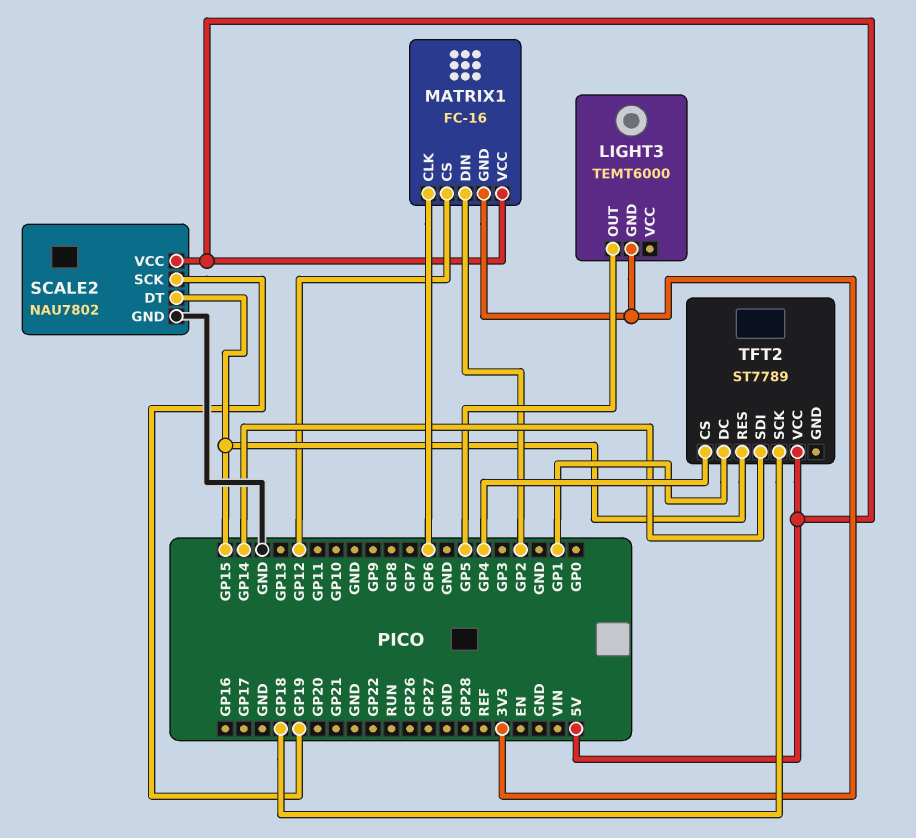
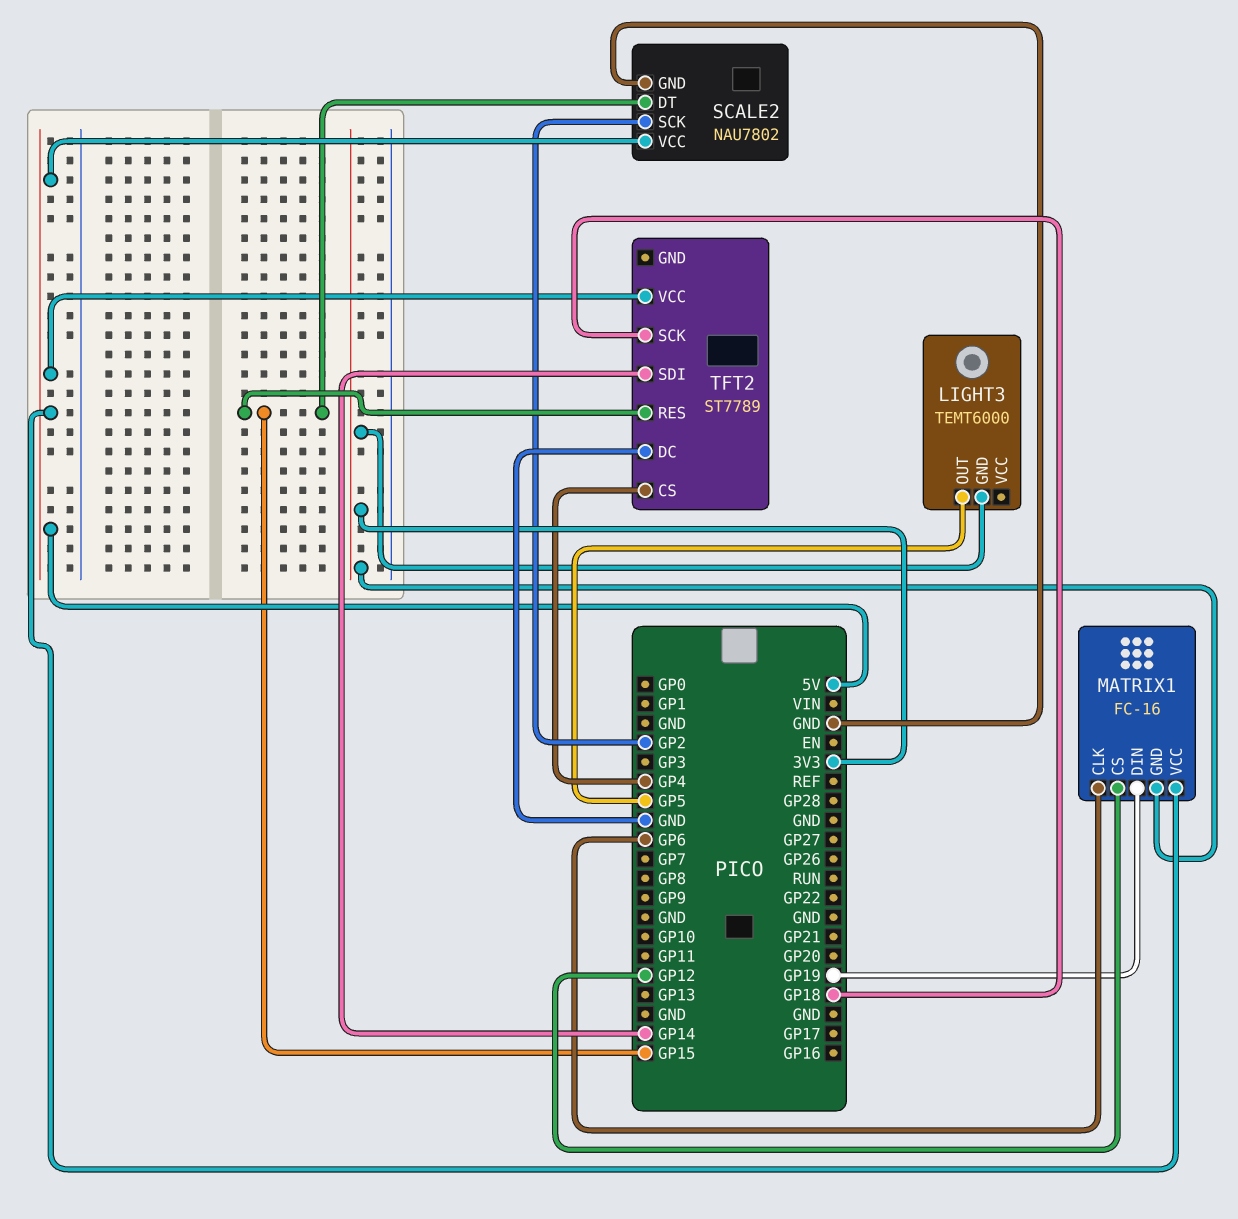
MATRIX1 pin DIN: GP2 -> GP19
SCALE2 pin SCK: GP19 -> GP2
TFT2 pin DC: GP1 -> GND

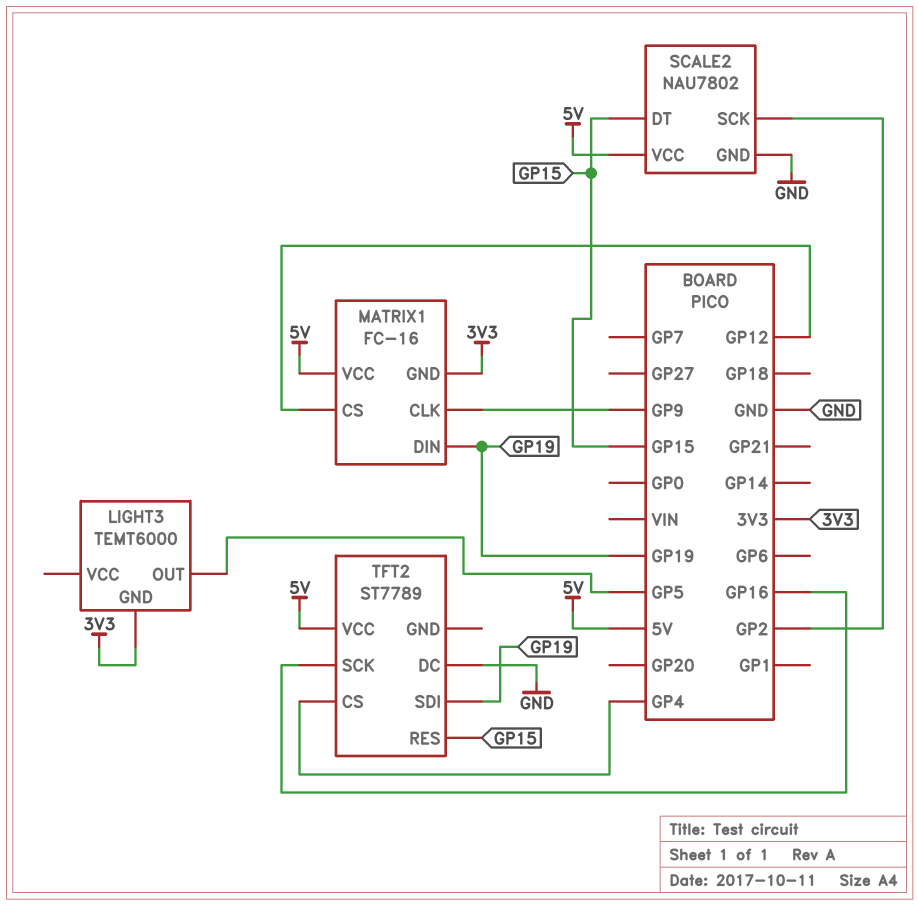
MATRIX1 pin CLK: GP6 -> GP9
TFT2 pin SCK: GP18 -> GP16
TFT2 pin SDI: GP14 -> GP19

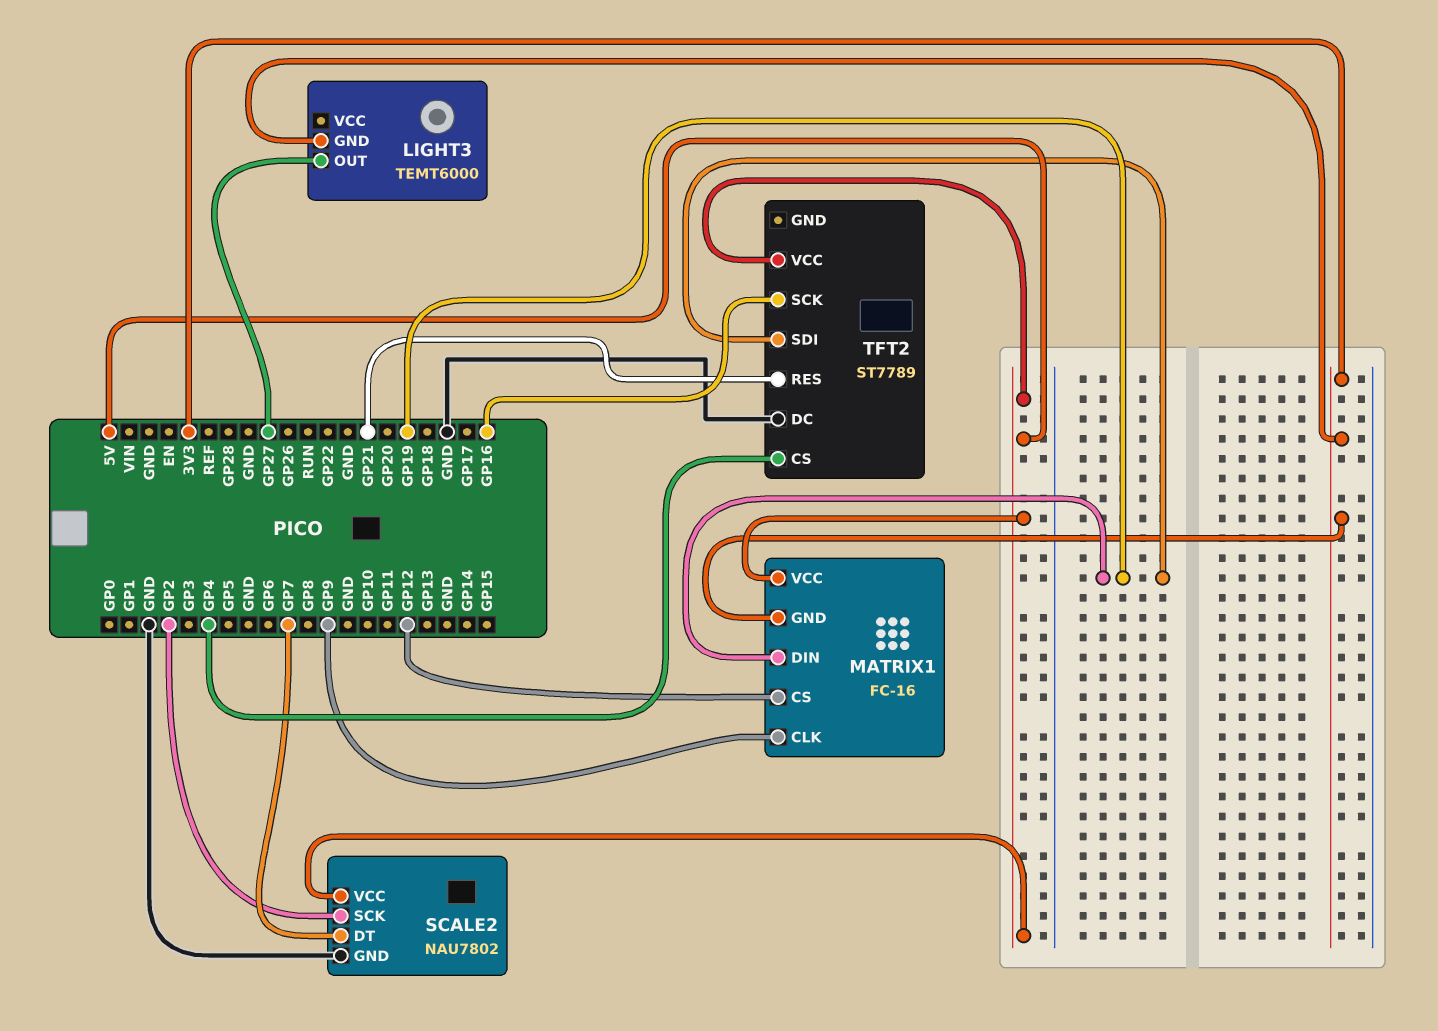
LIGHT3 pin OUT: GP5 -> GP27
SCALE2 pin DT: GP15 -> GP7
TFT2 pin RES: GP15 -> GP21

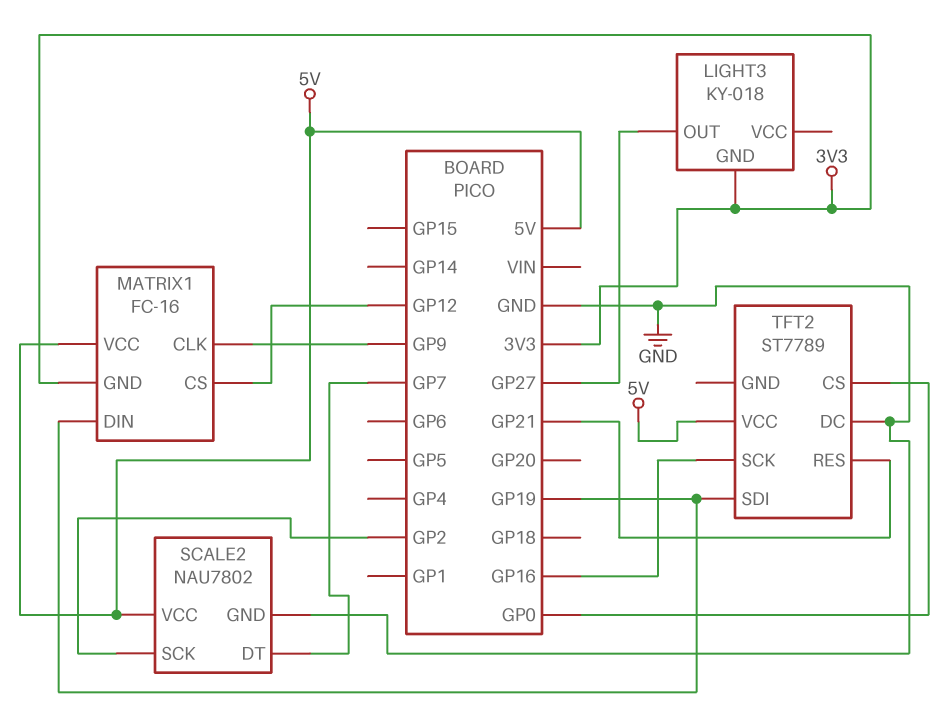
LIGHT3: TEMT6000 -> KY-018
TFT2 pin CS: GP4 -> GP0

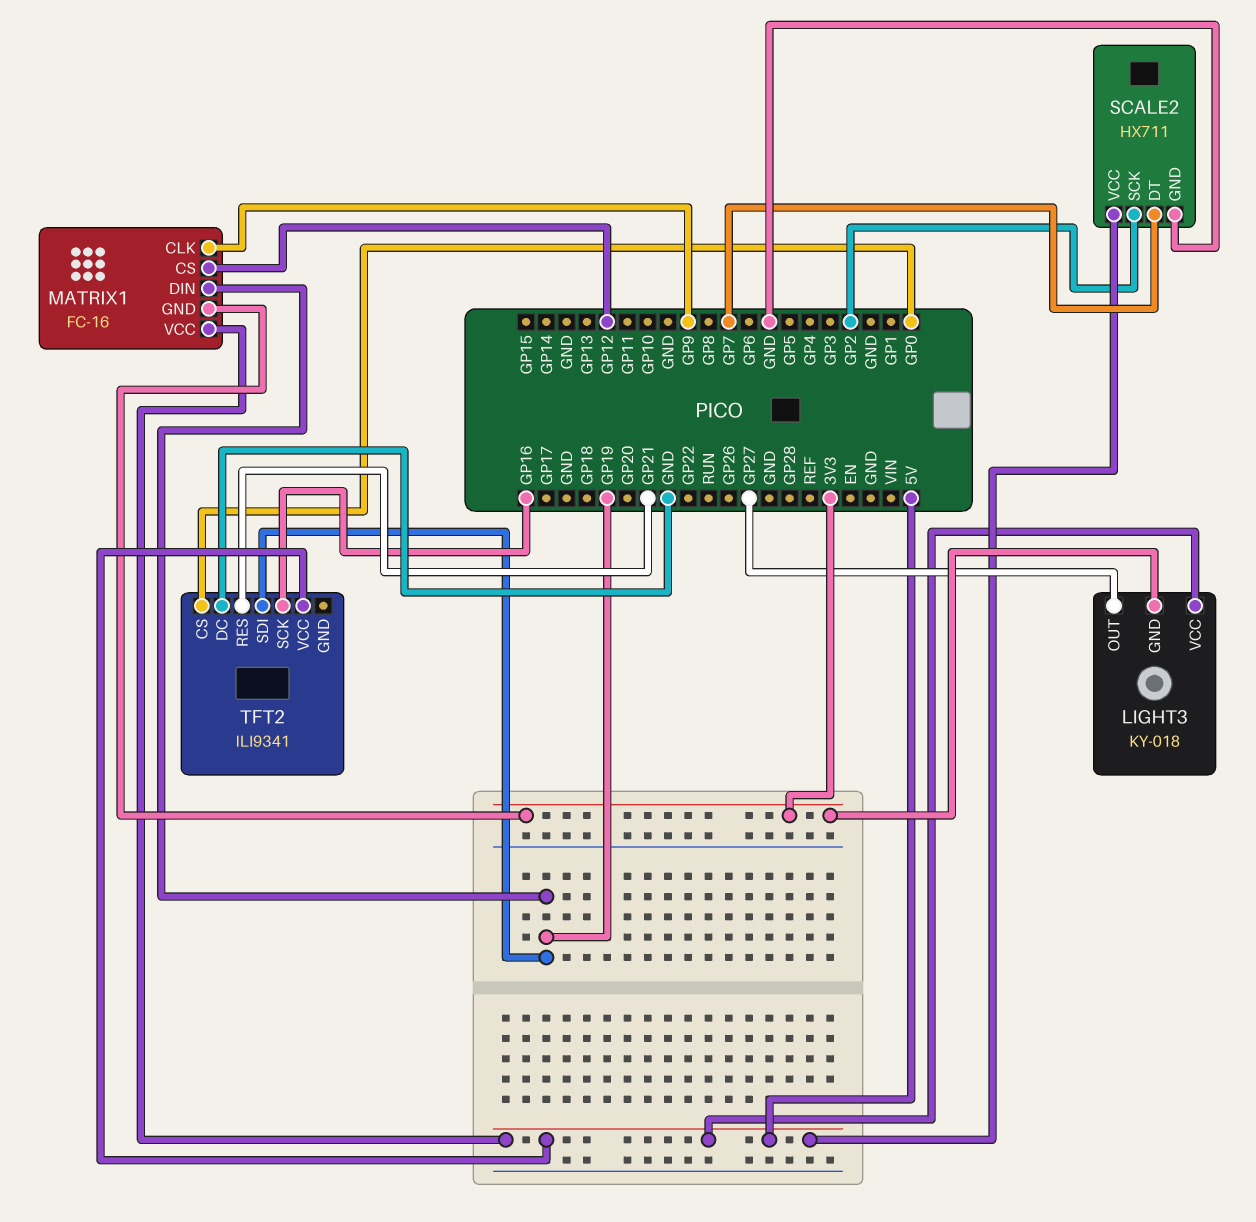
LIGHT3 pin VCC: none -> 5V
SCALE2: NAU7802 -> HX711
TFT2: ST7789 -> ILI9341

